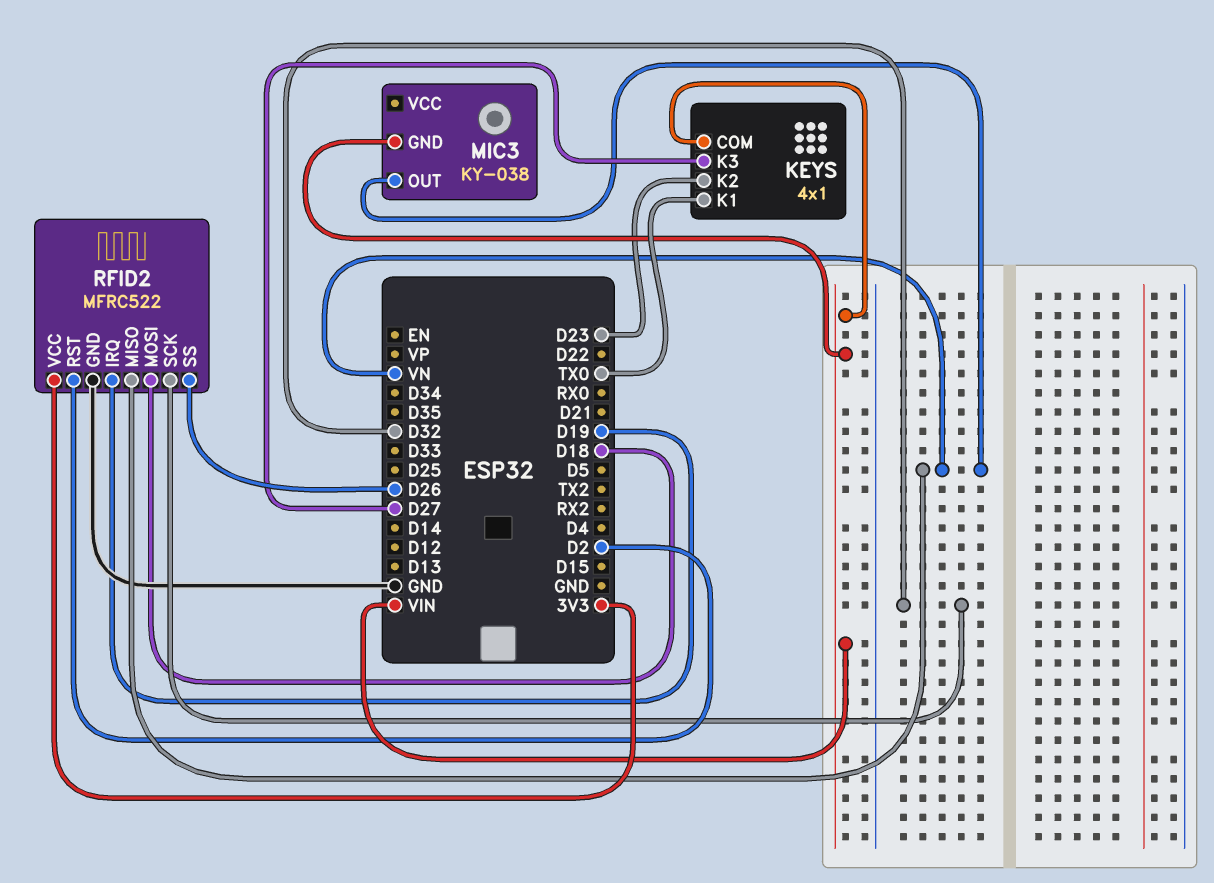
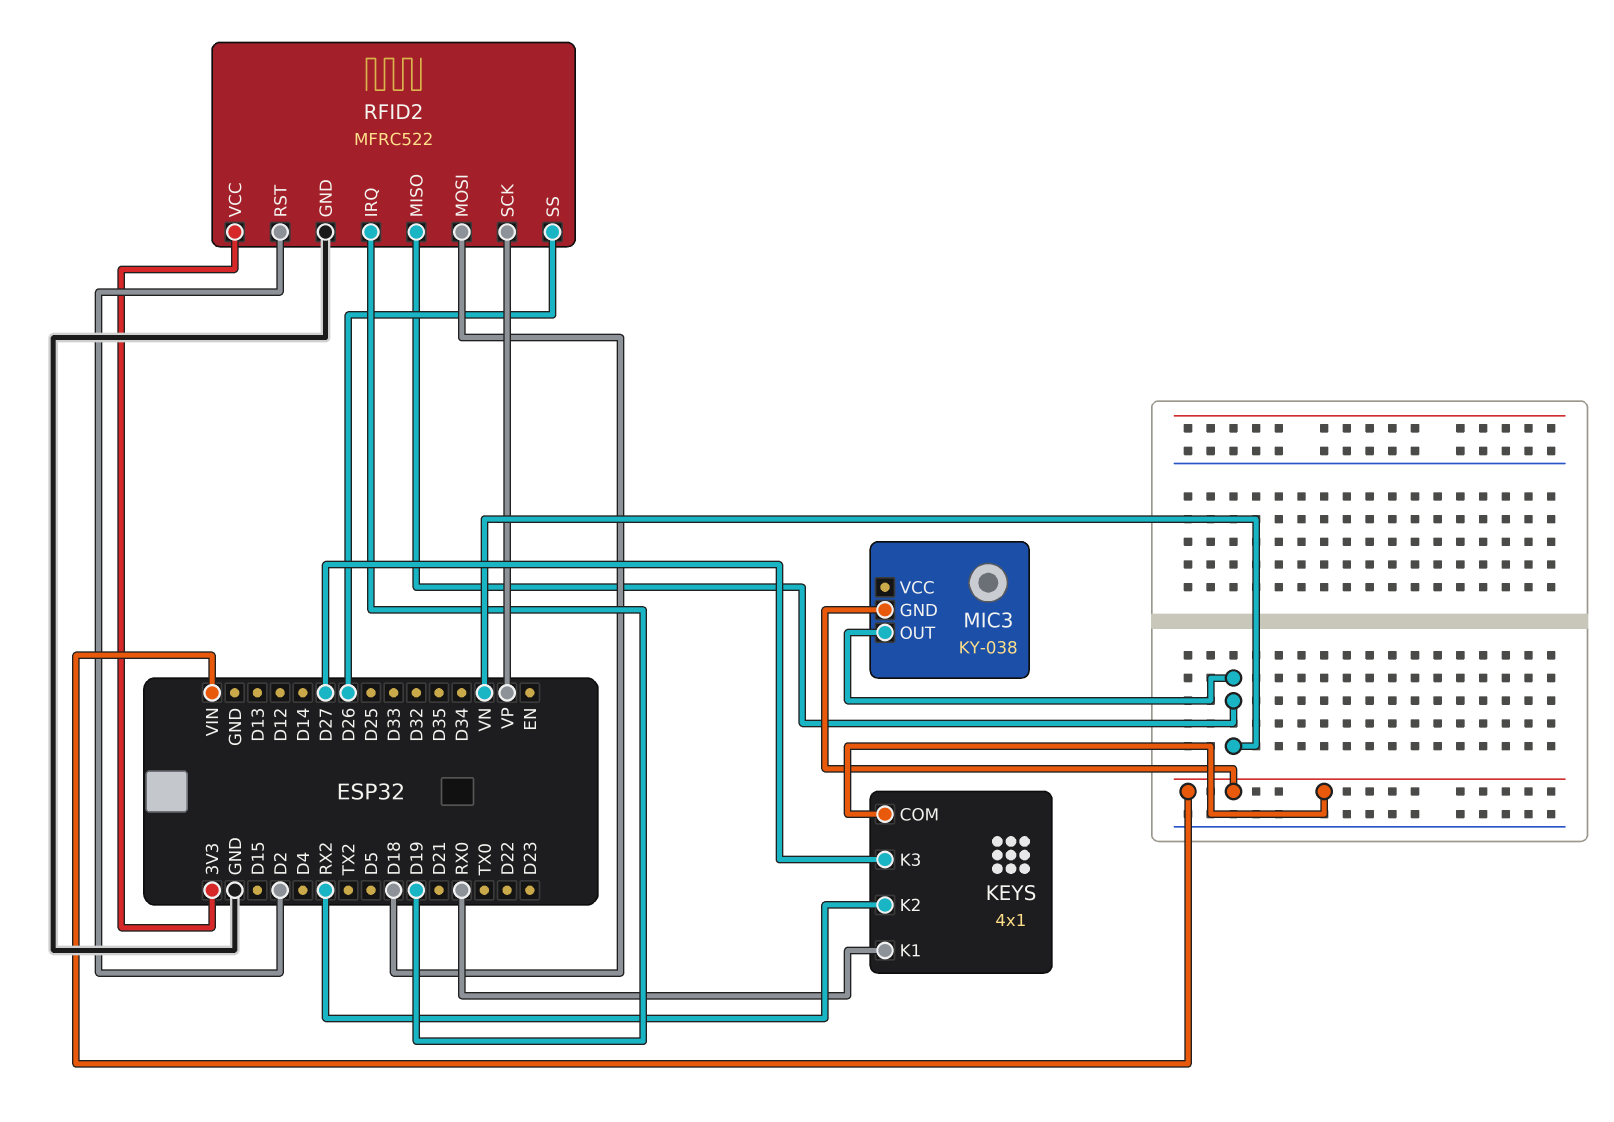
KEYS pin K1: TX0 -> RX0
KEYS pin K2: D23 -> RX2
RFID2 pin SCK: D32 -> VP

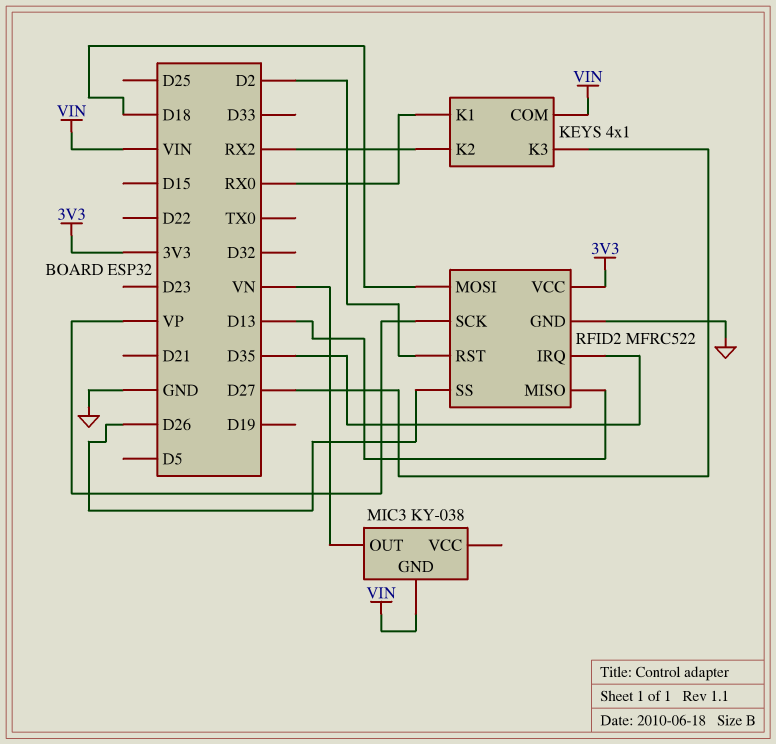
RFID2 pin IRQ: D19 -> D35
RFID2 pin MISO: VN -> D13

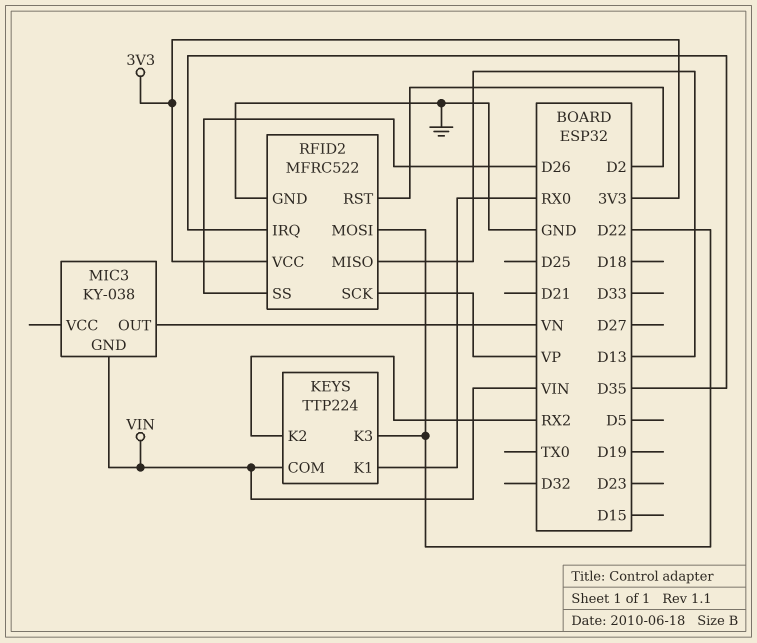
KEYS: 4x1 -> TTP224
KEYS pin K3: D27 -> D22
RFID2 pin MOSI: D18 -> D22

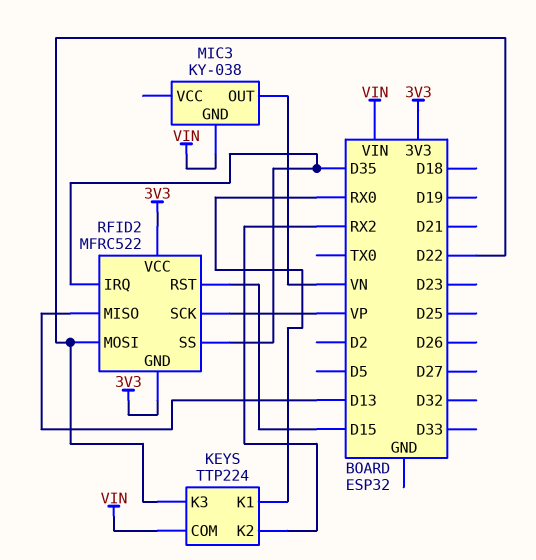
RFID2 pin GND: GND -> 3V3
RFID2 pin RST: D2 -> D15
RFID2 pin SS: D26 -> D35

